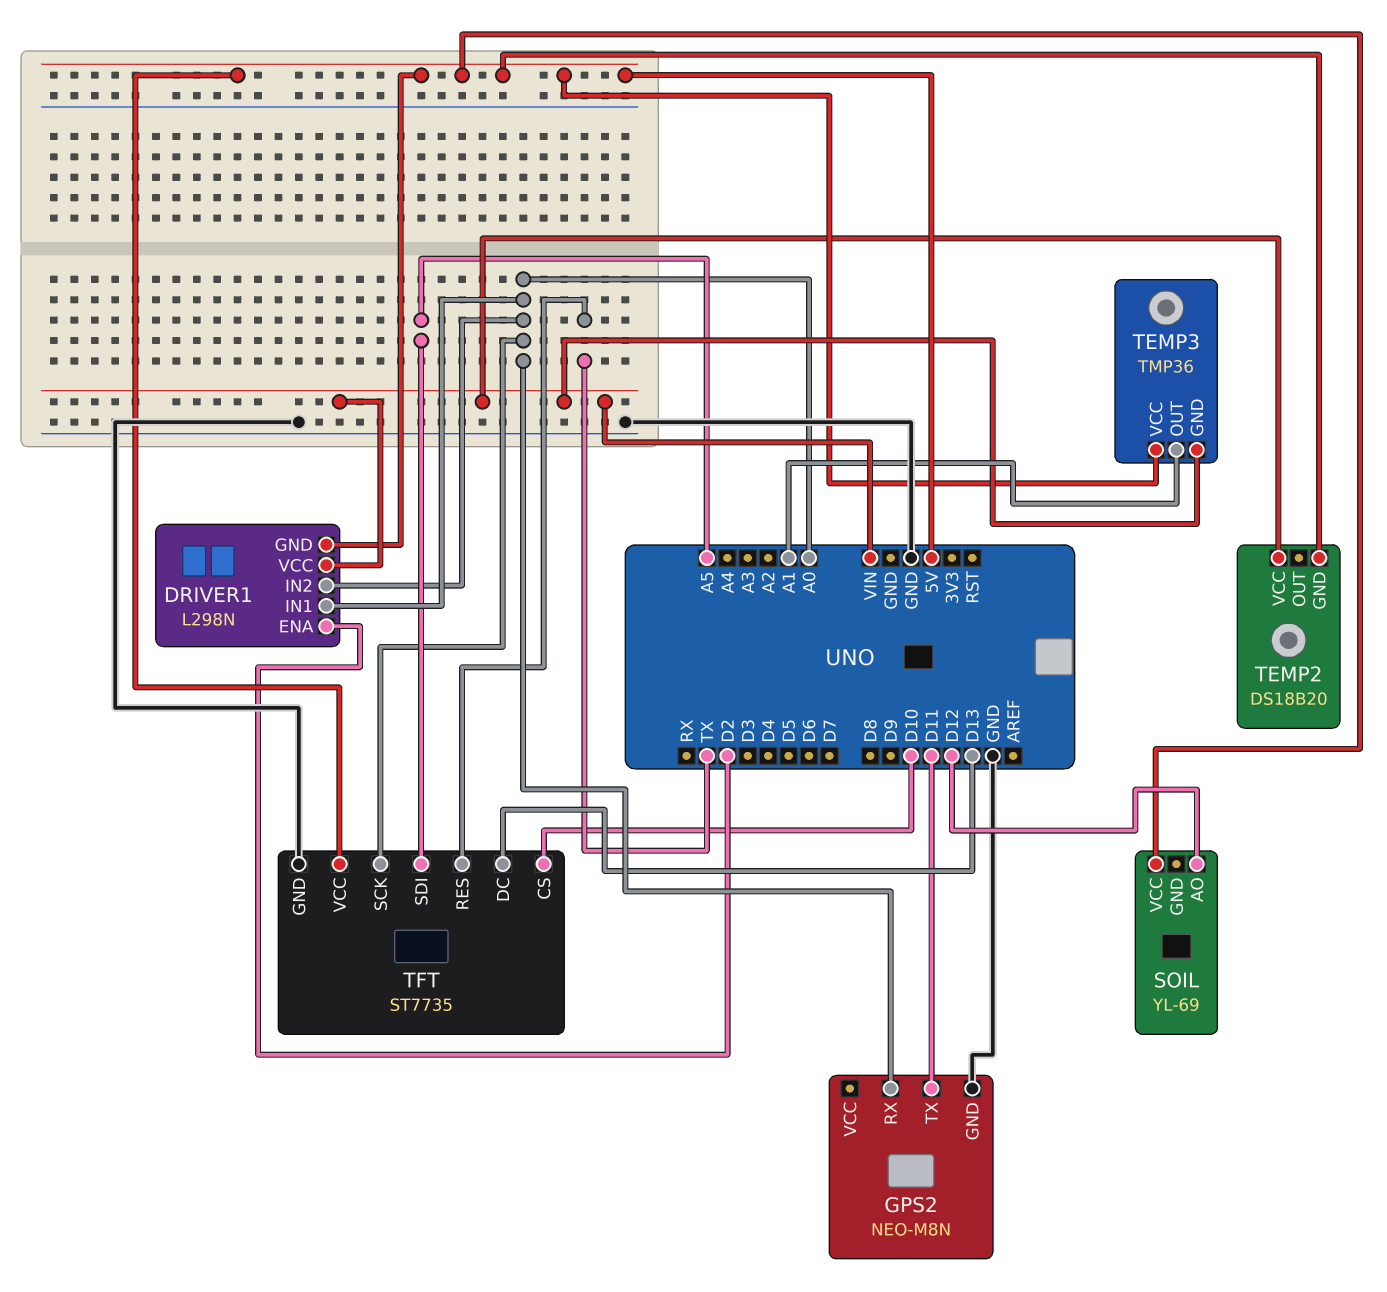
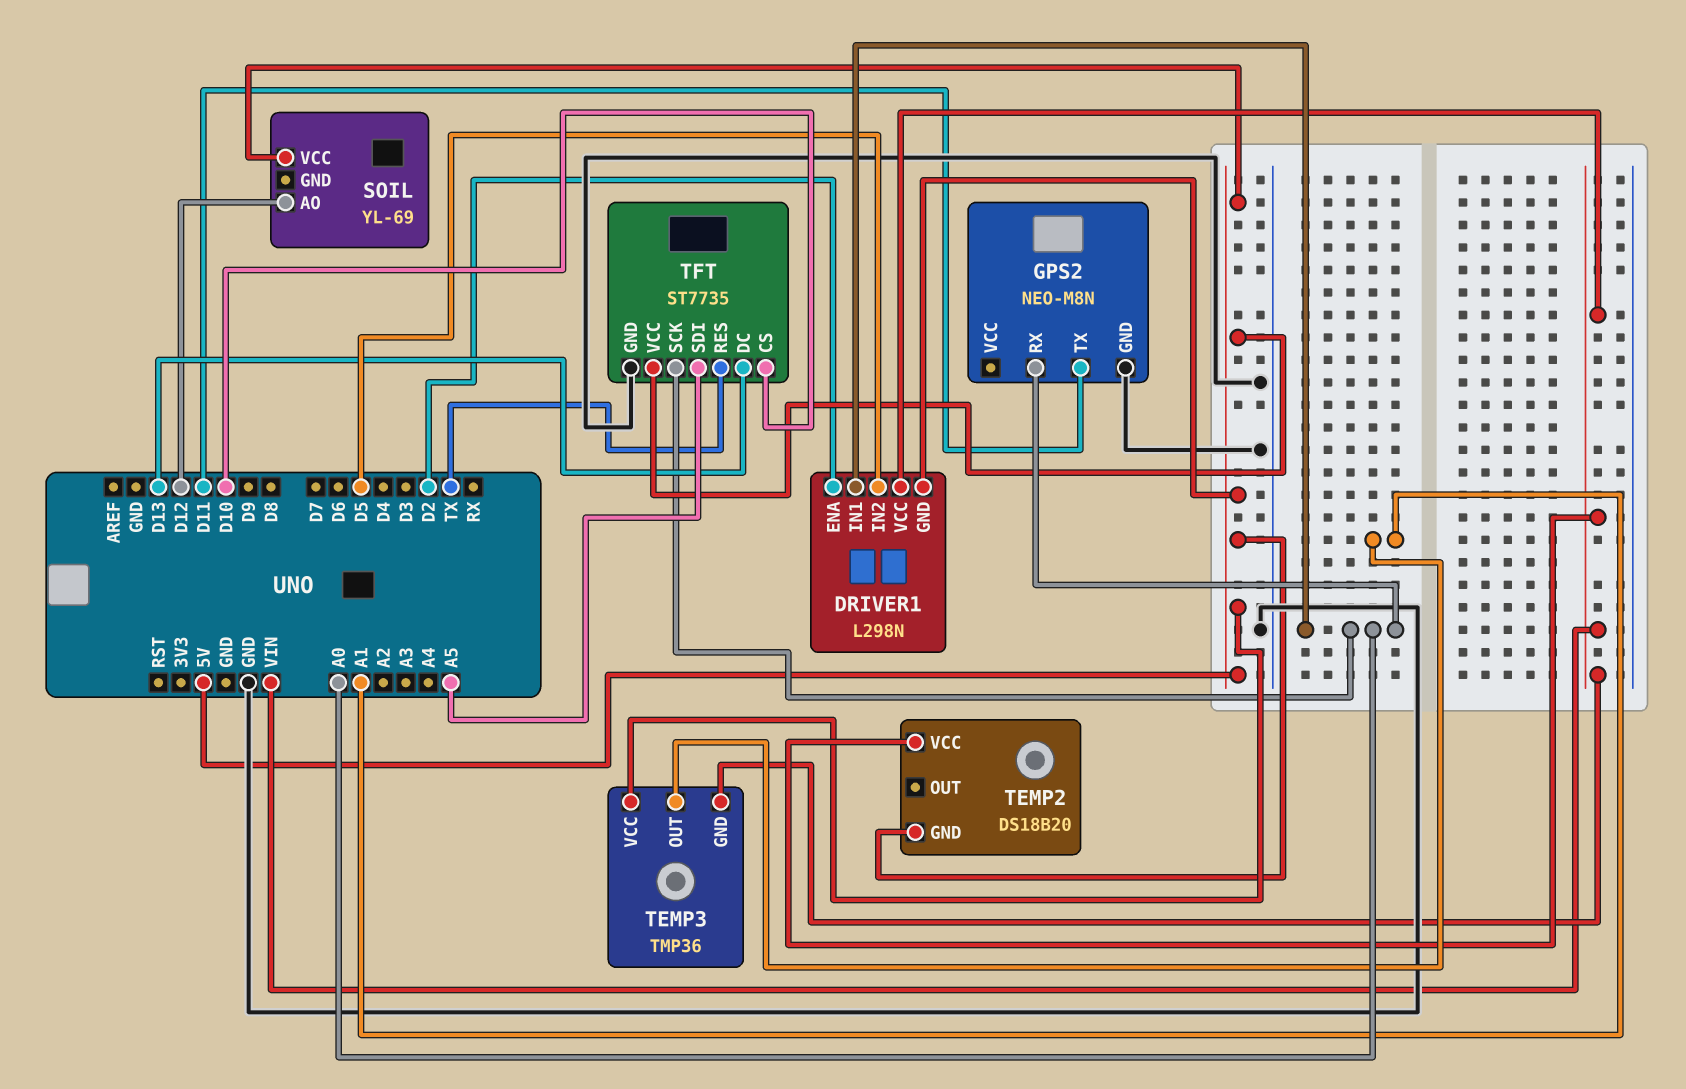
DRIVER1 pin IN2: A0 -> D5

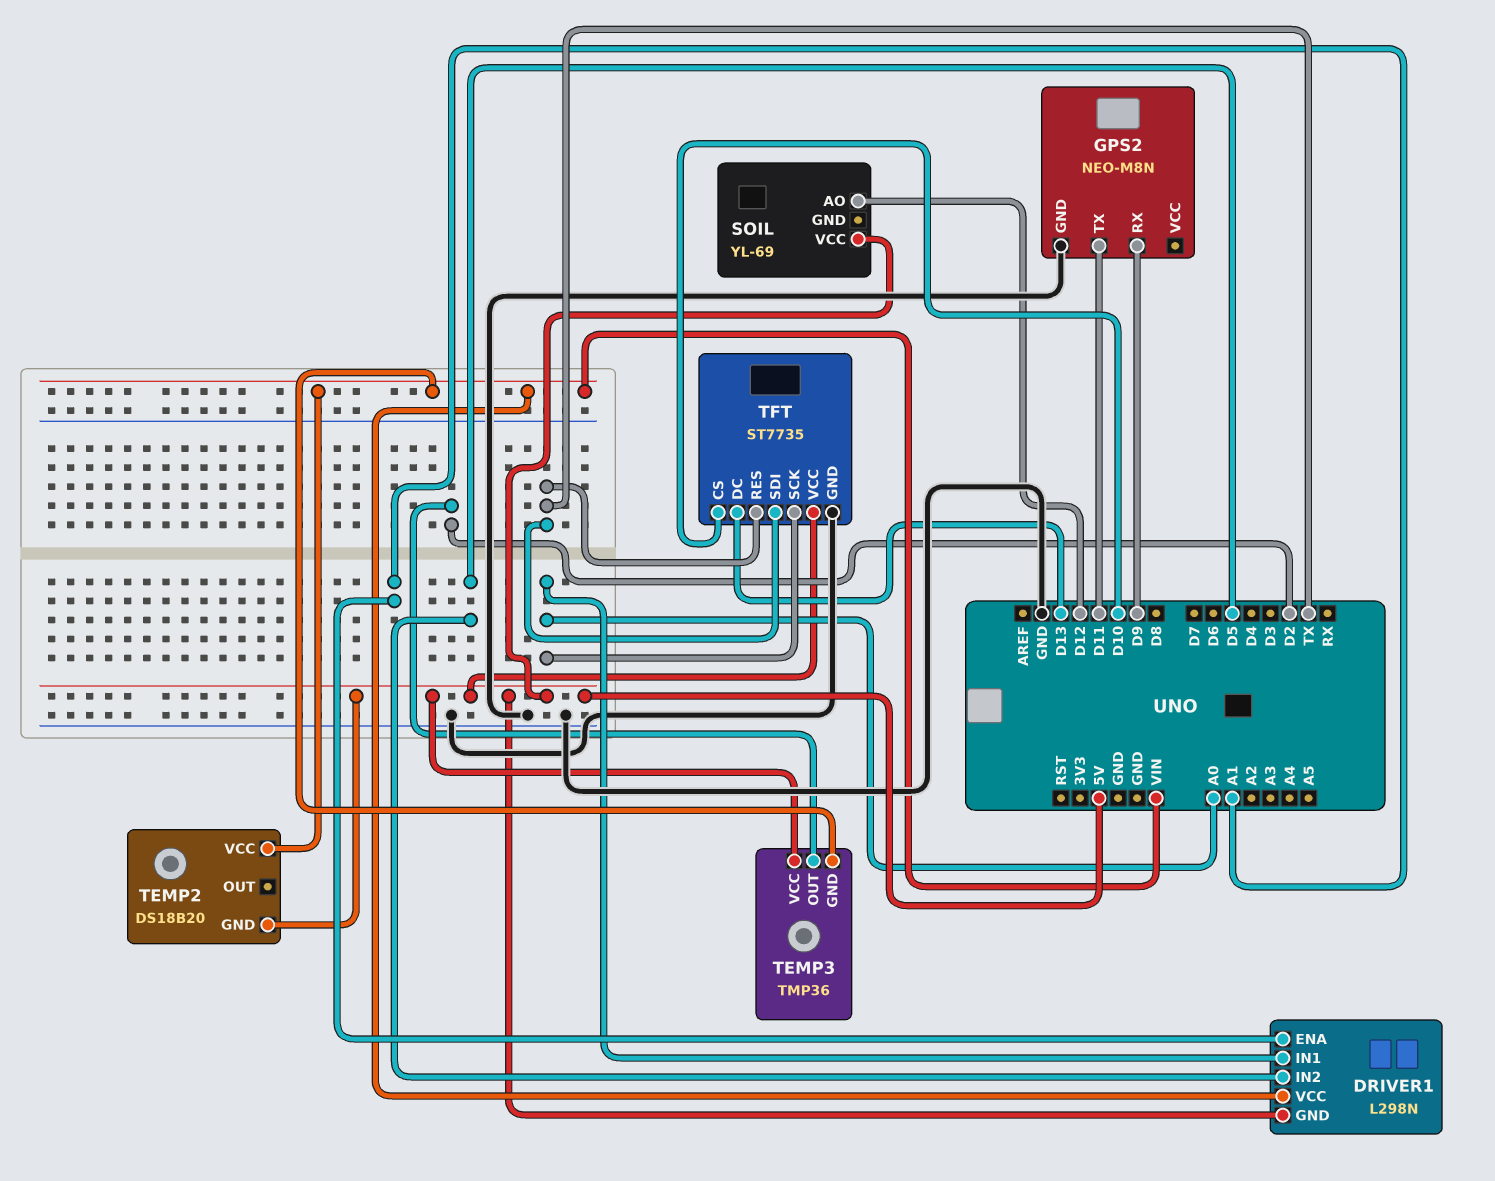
DRIVER1 pin ENA: D2 -> A1
GPS2 pin RX: A0 -> D9
TEMP3 pin OUT: A1 -> D2
TFT pin SDI: A5 -> TX

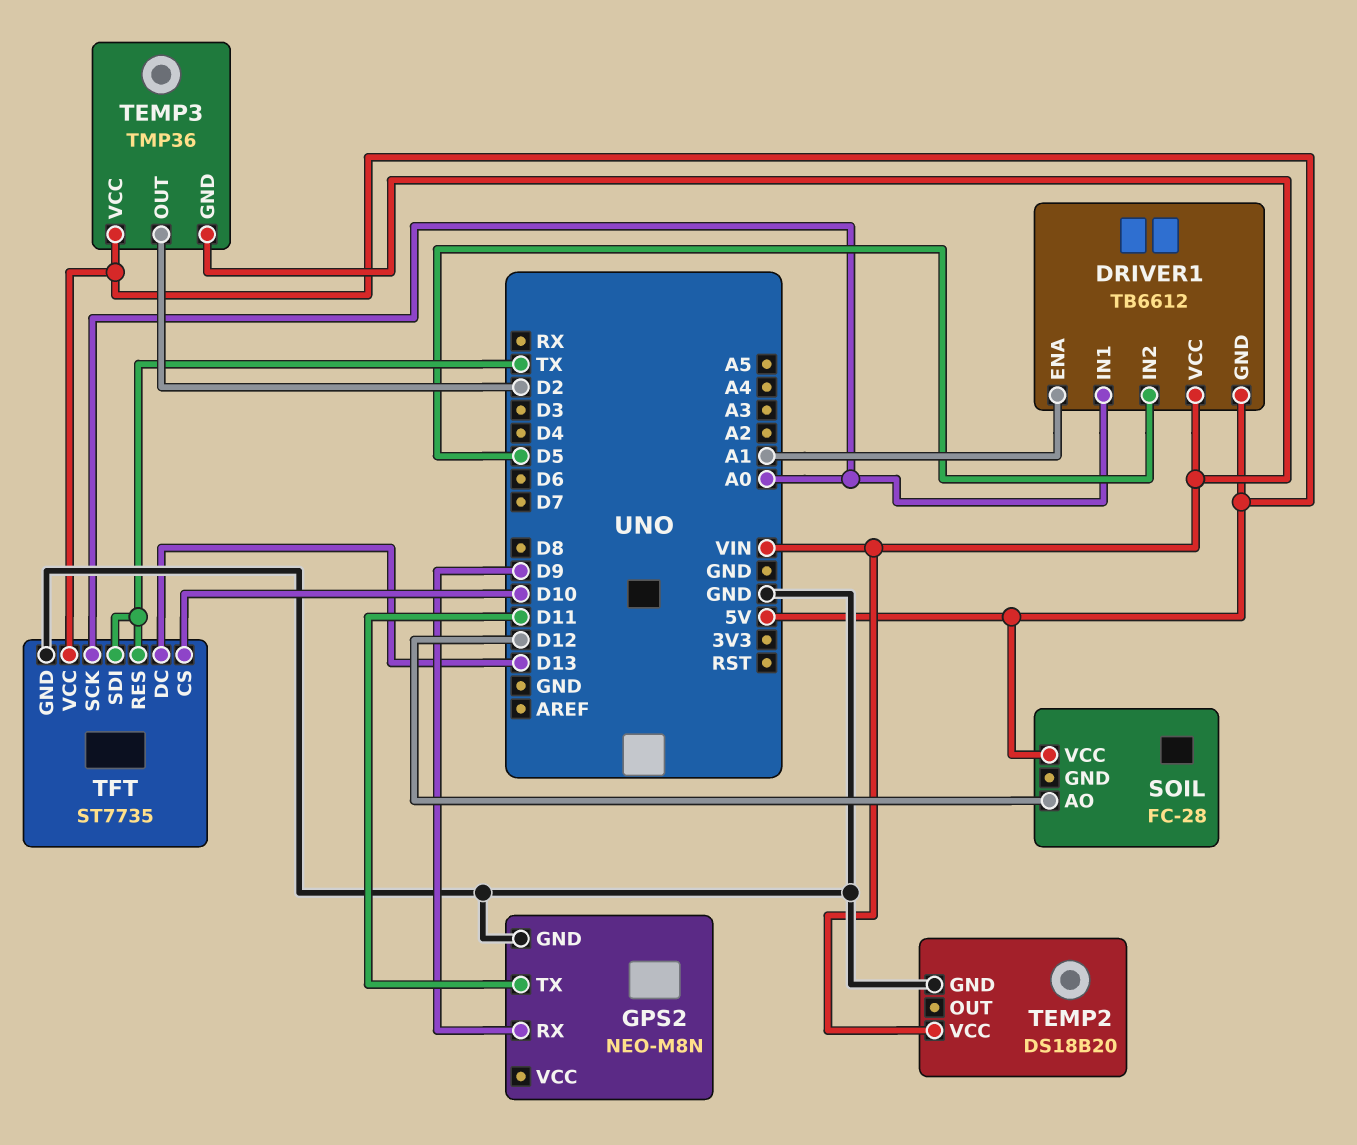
DRIVER1: L298N -> TB6612
SOIL: YL-69 -> FC-28
TEMP2 pin GND: 5V -> GND

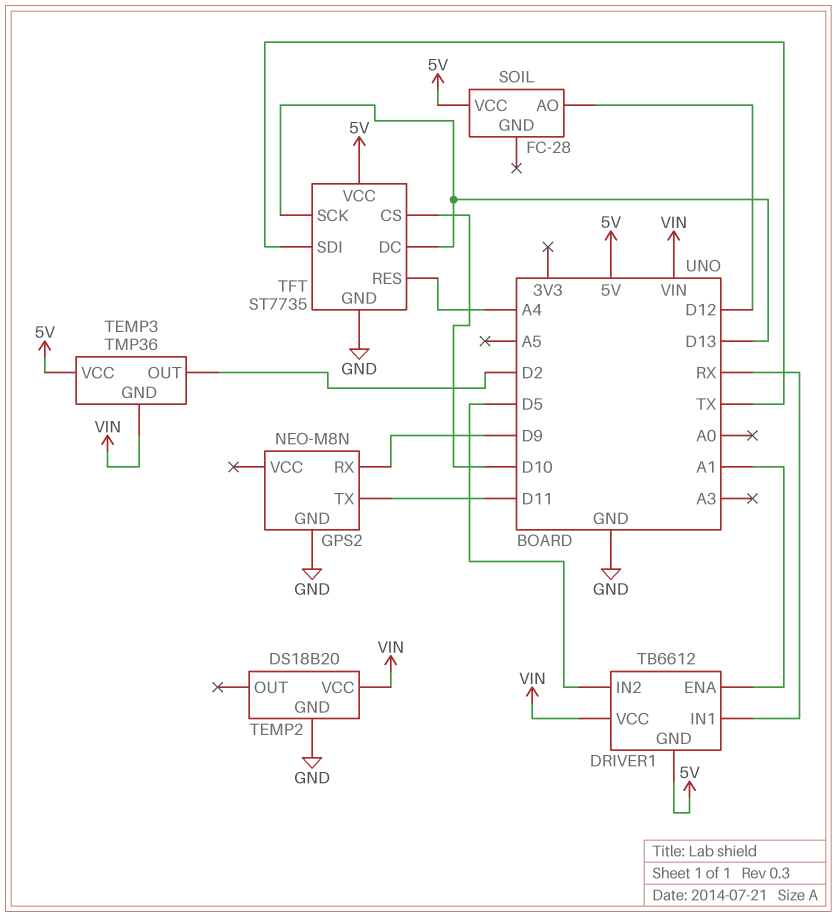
DRIVER1 pin IN1: A0 -> RX
TFT pin RES: TX -> A4
TFT pin SCK: A0 -> D13

